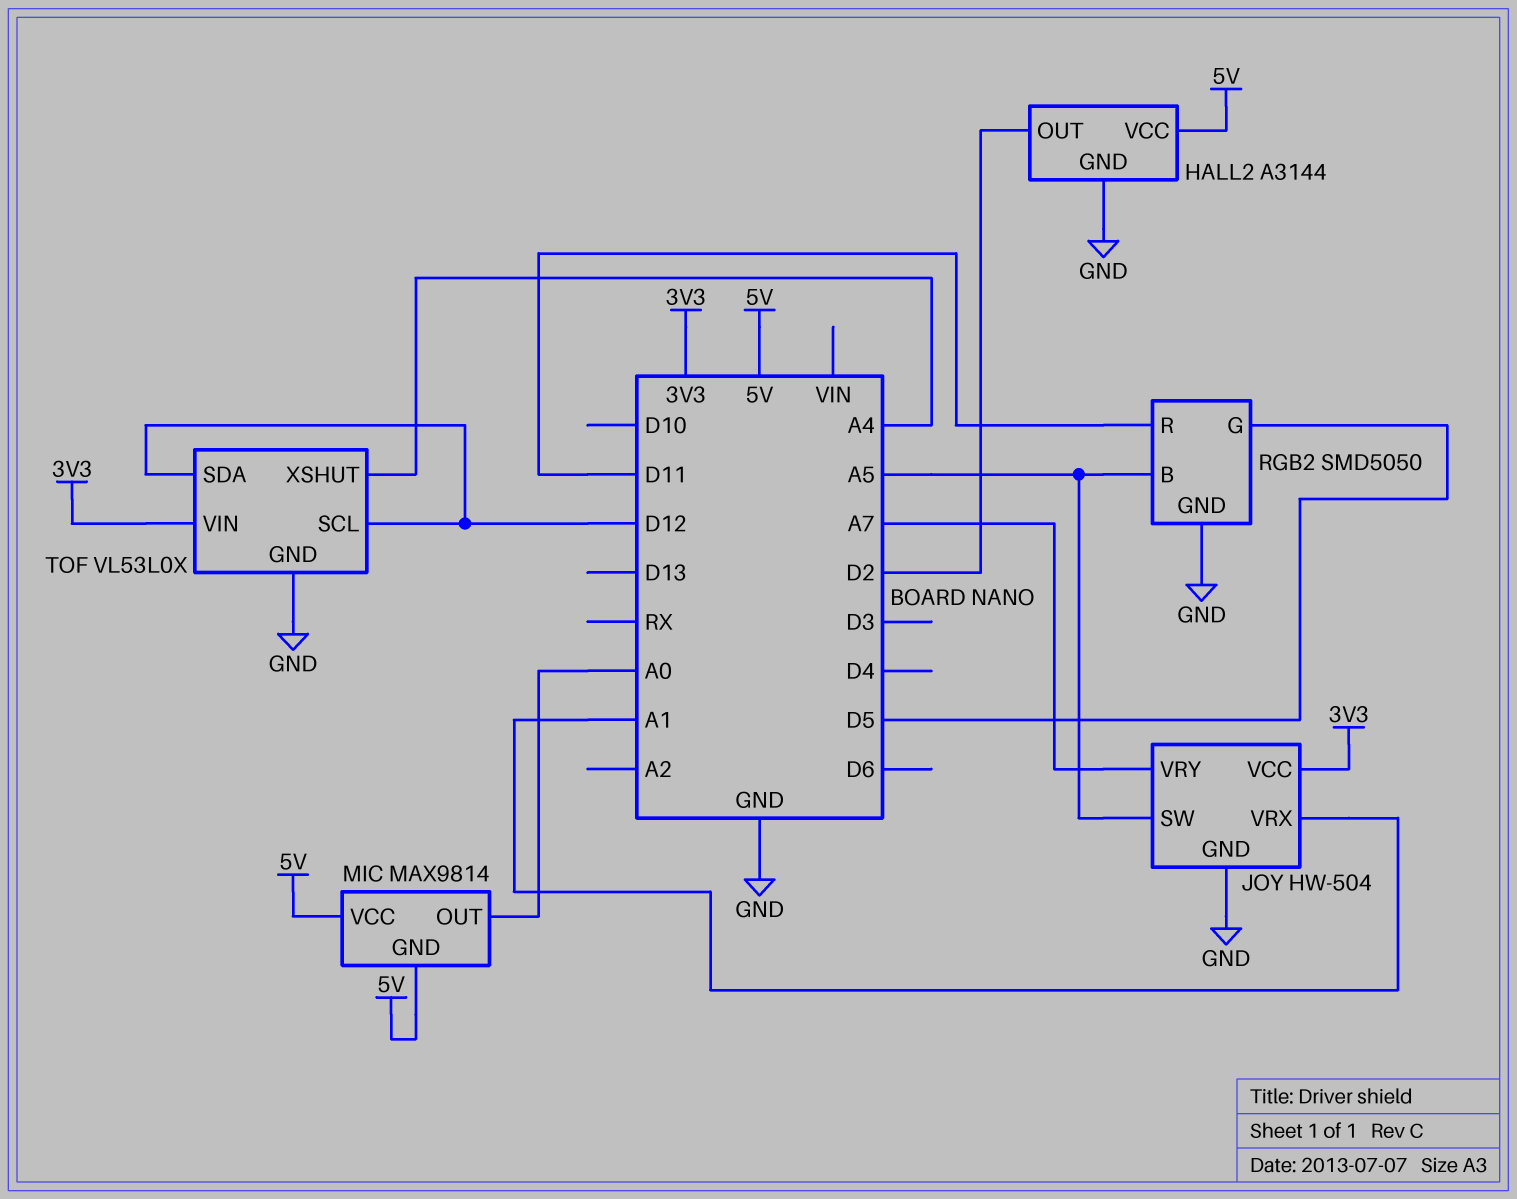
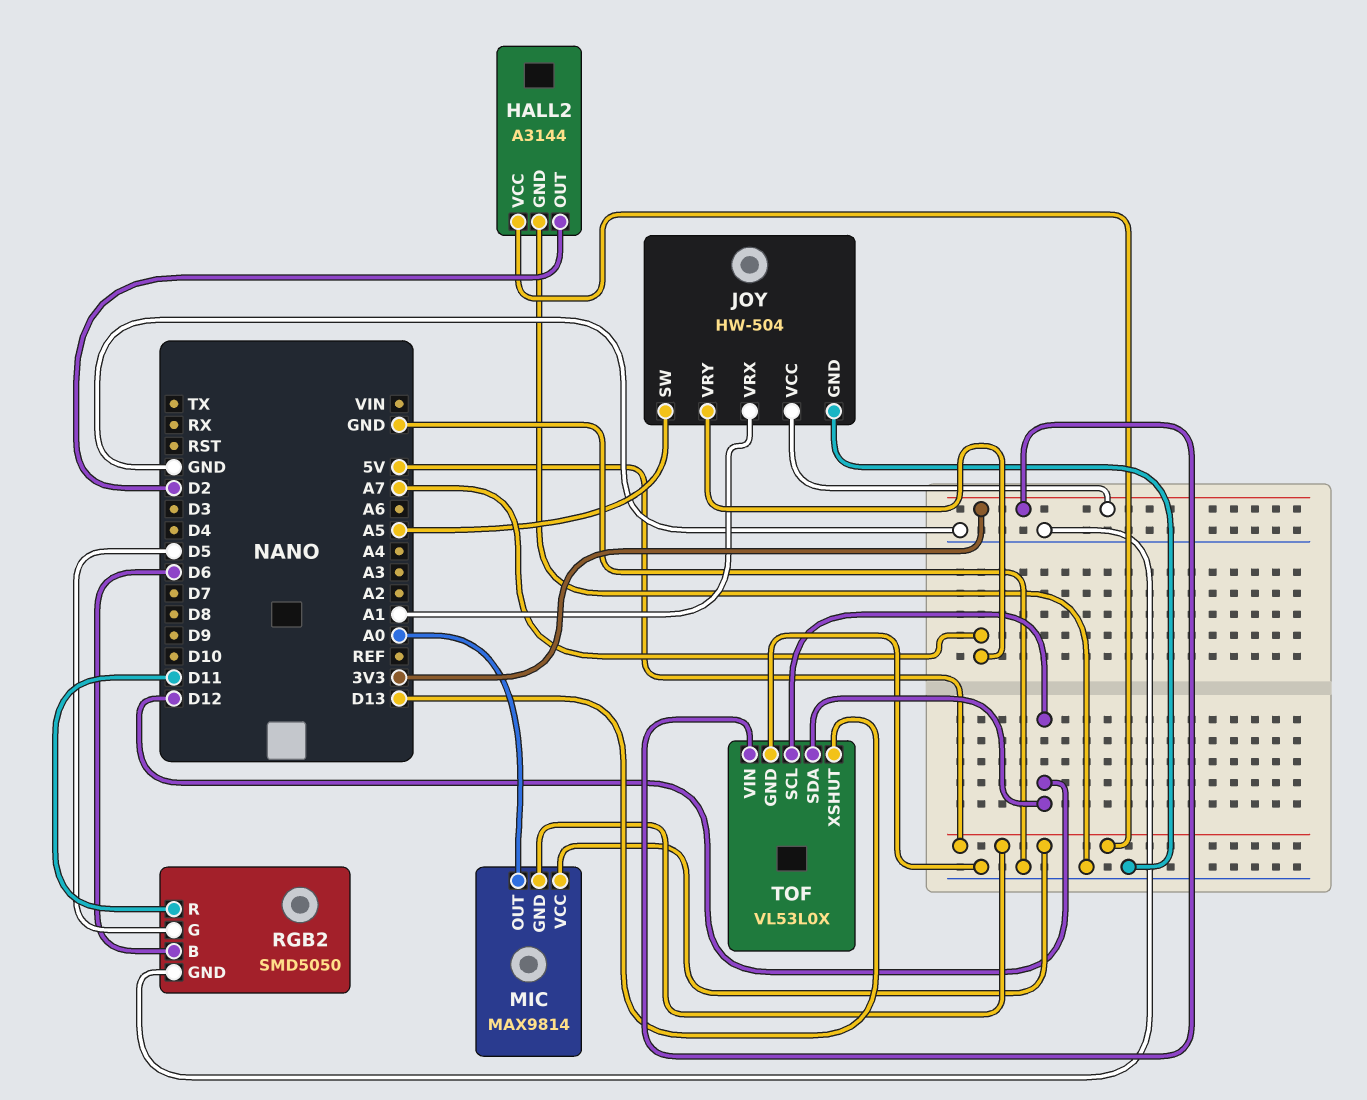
RGB2 pin B: A5 -> D6
TOF pin XSHUT: A4 -> D13

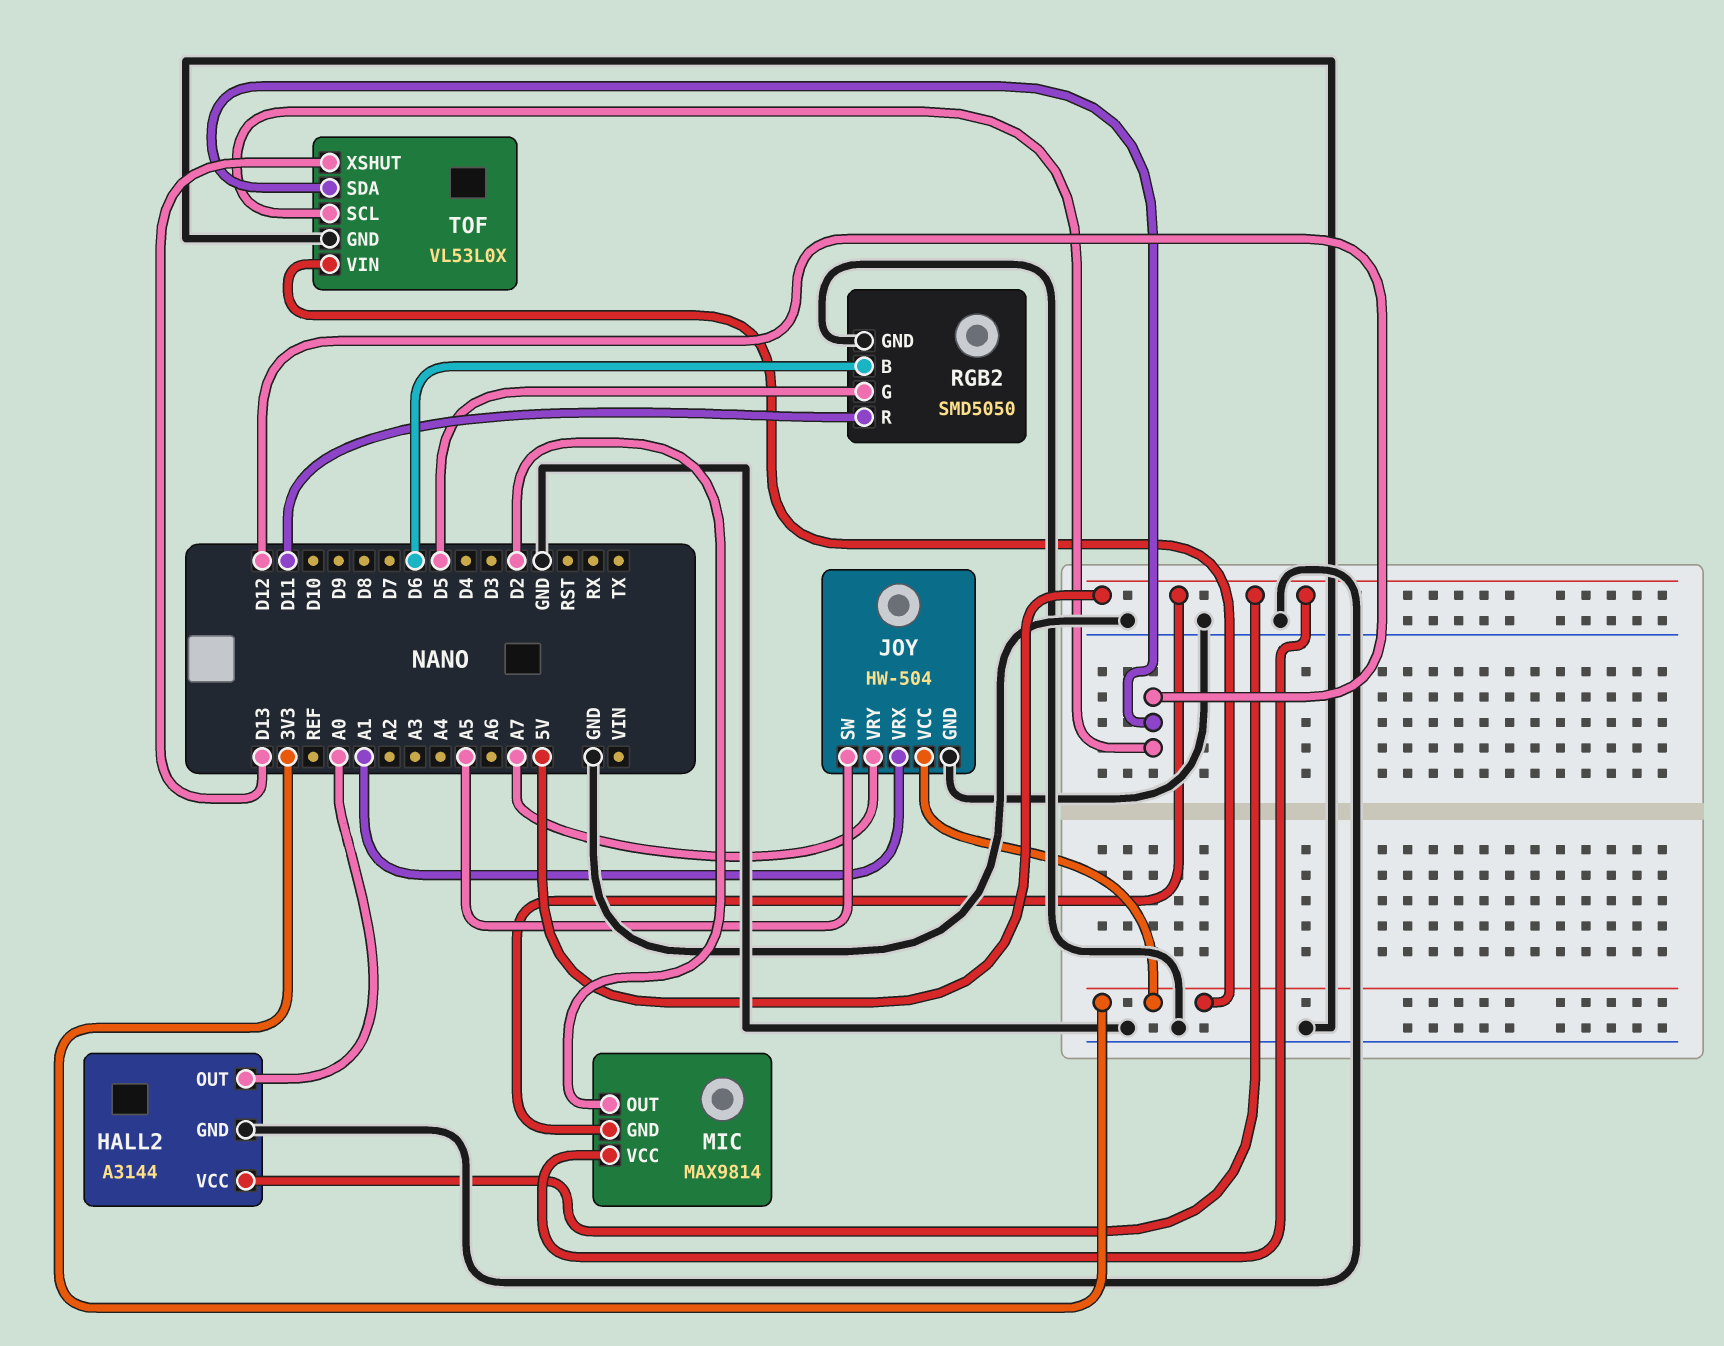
HALL2 pin OUT: D2 -> A0
MIC pin OUT: A0 -> D2

